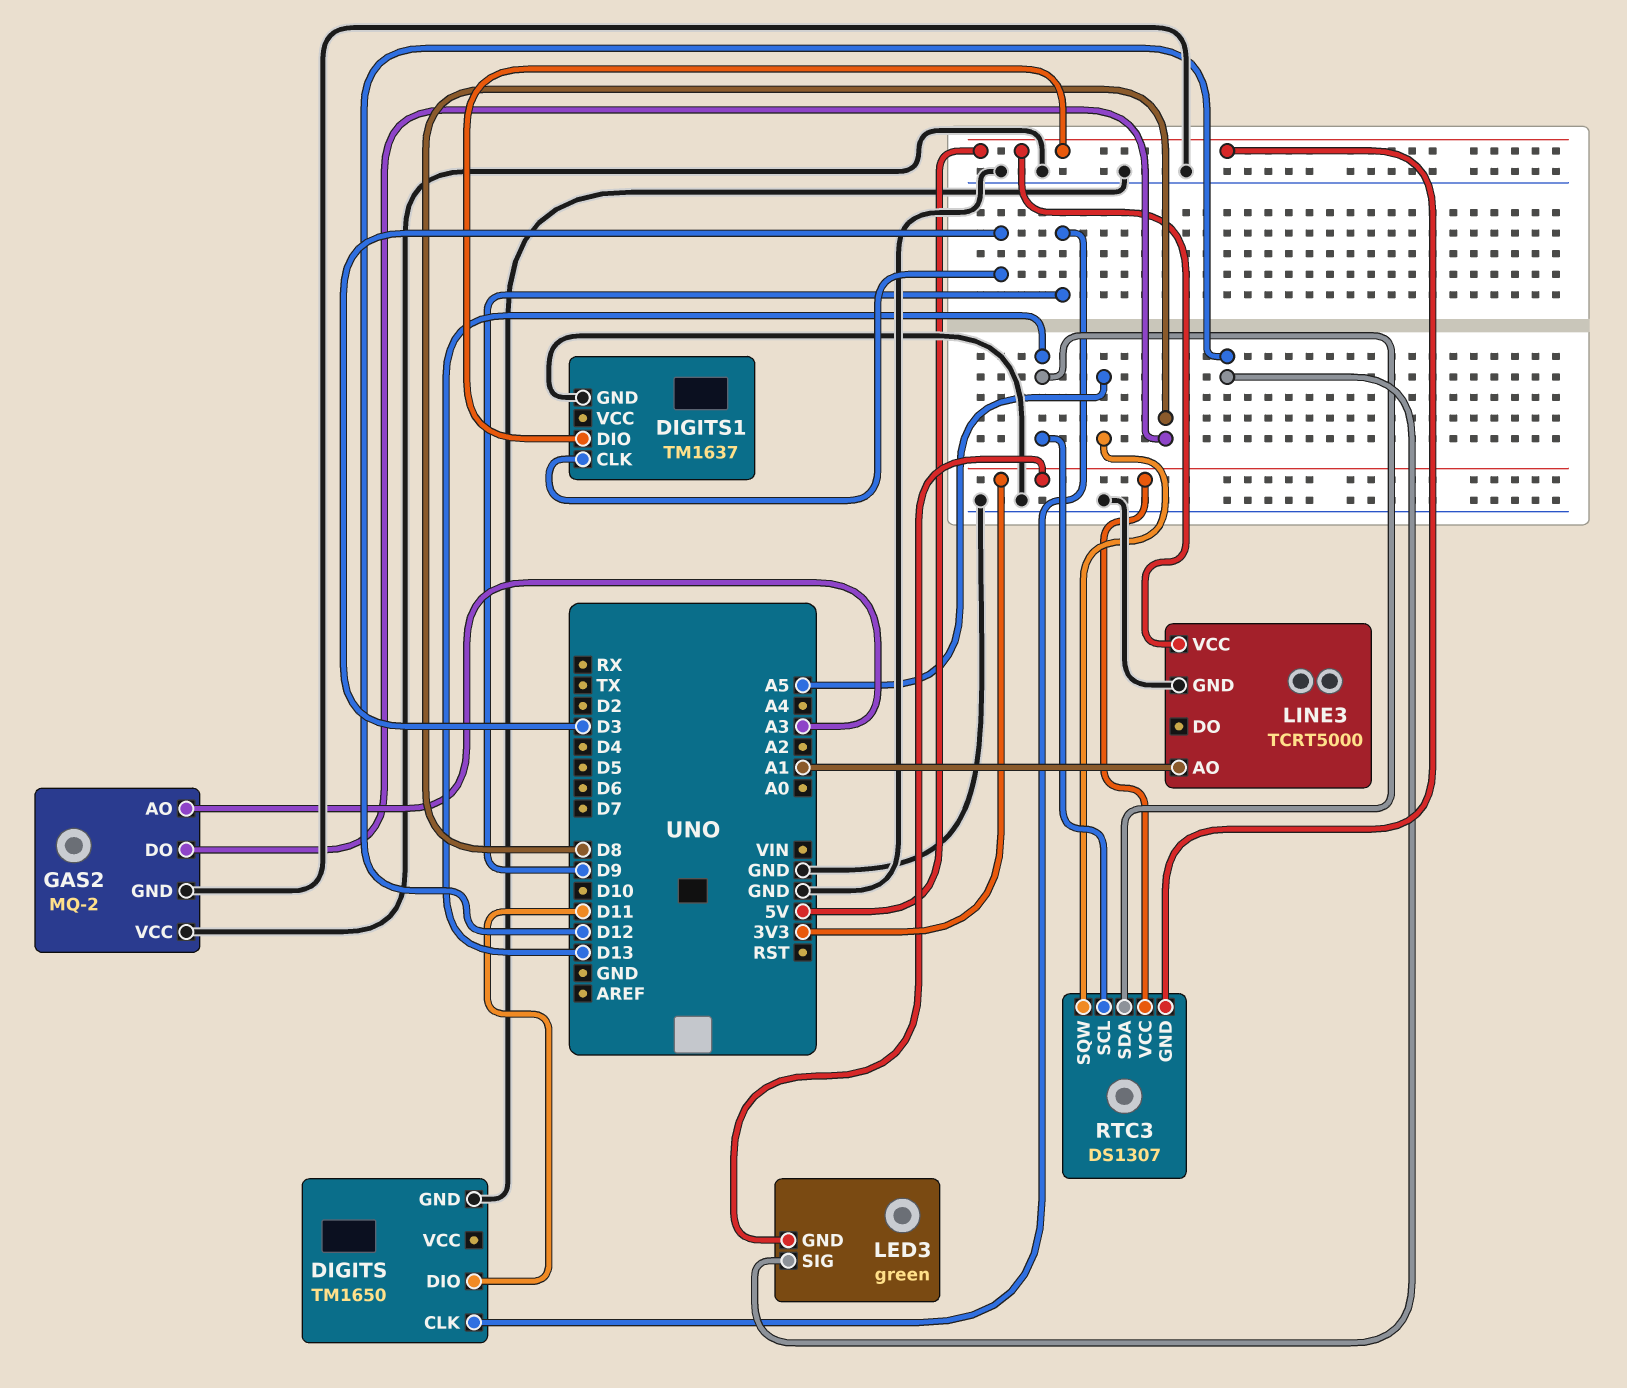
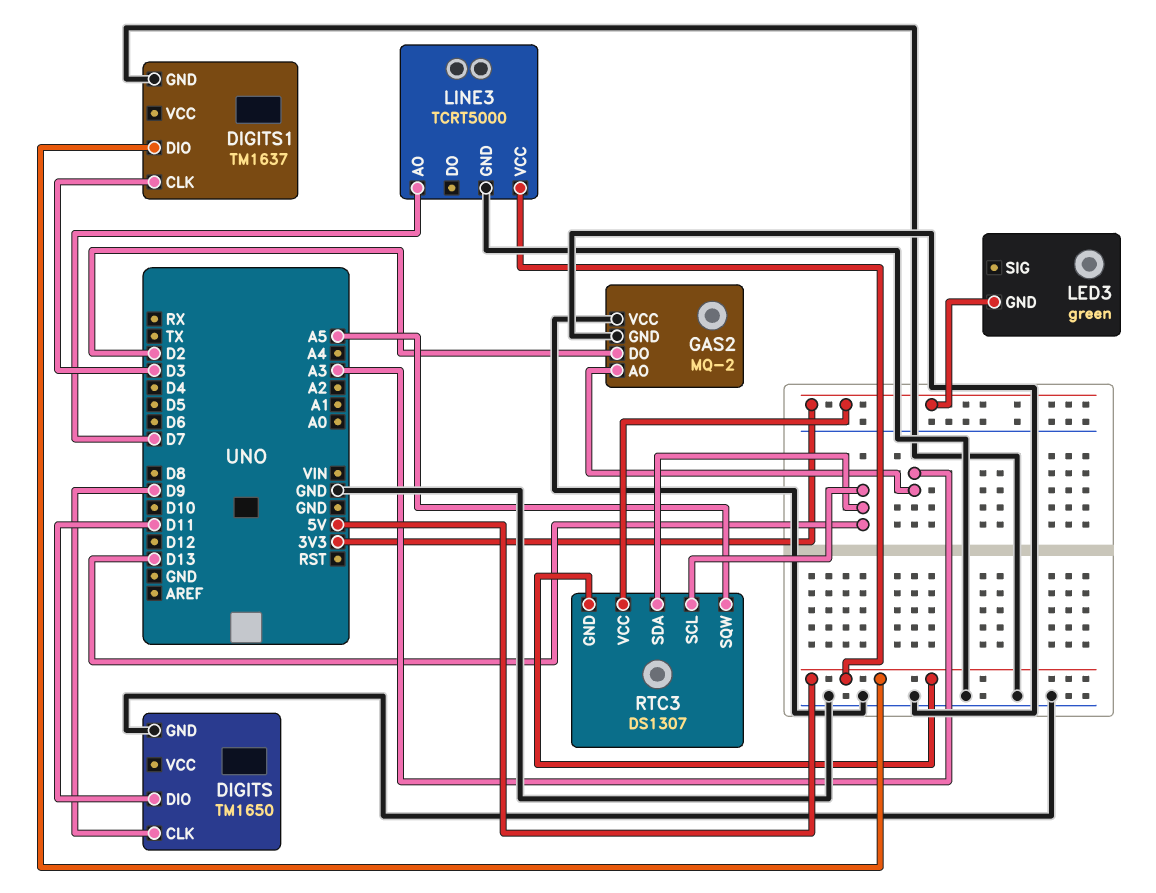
GAS2 pin DO: D8 -> D2
LED3 pin SIG: D12 -> none
LINE3 pin AO: A1 -> D7

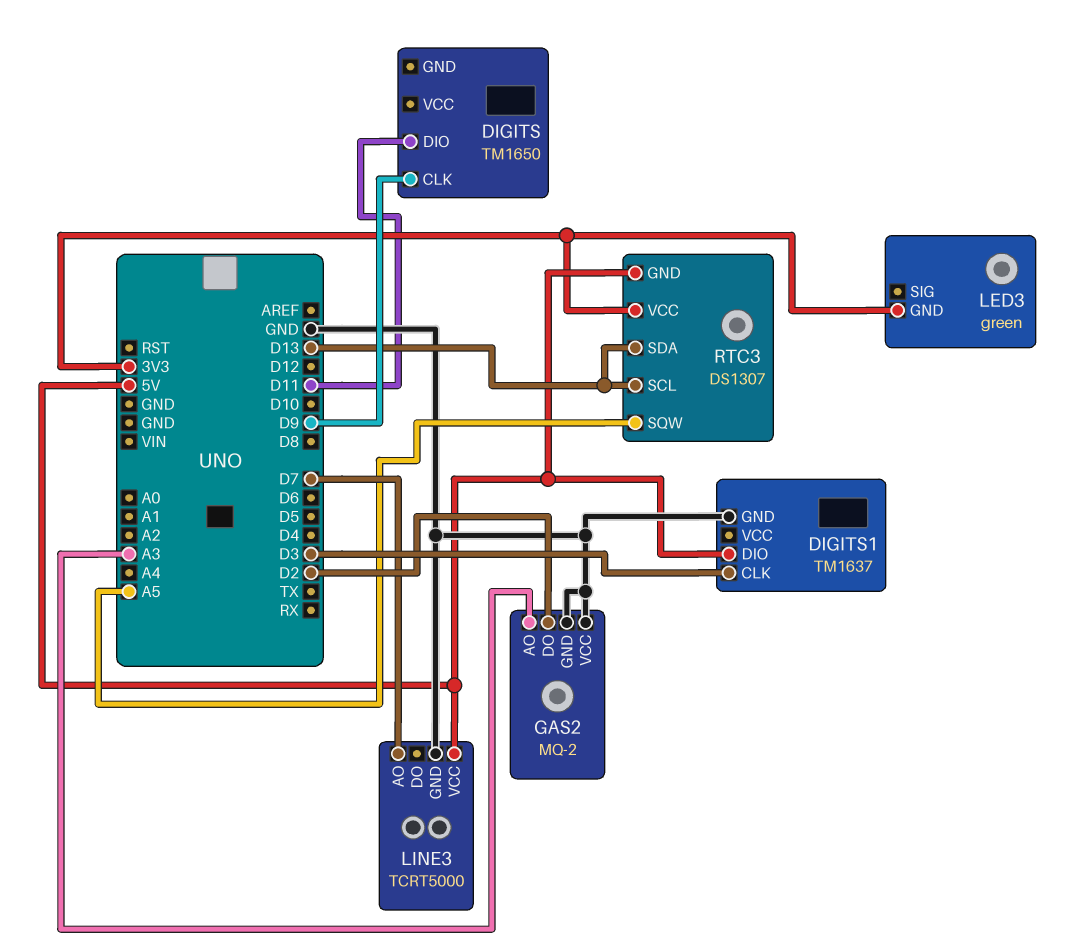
DIGITS pin GND: GND -> none

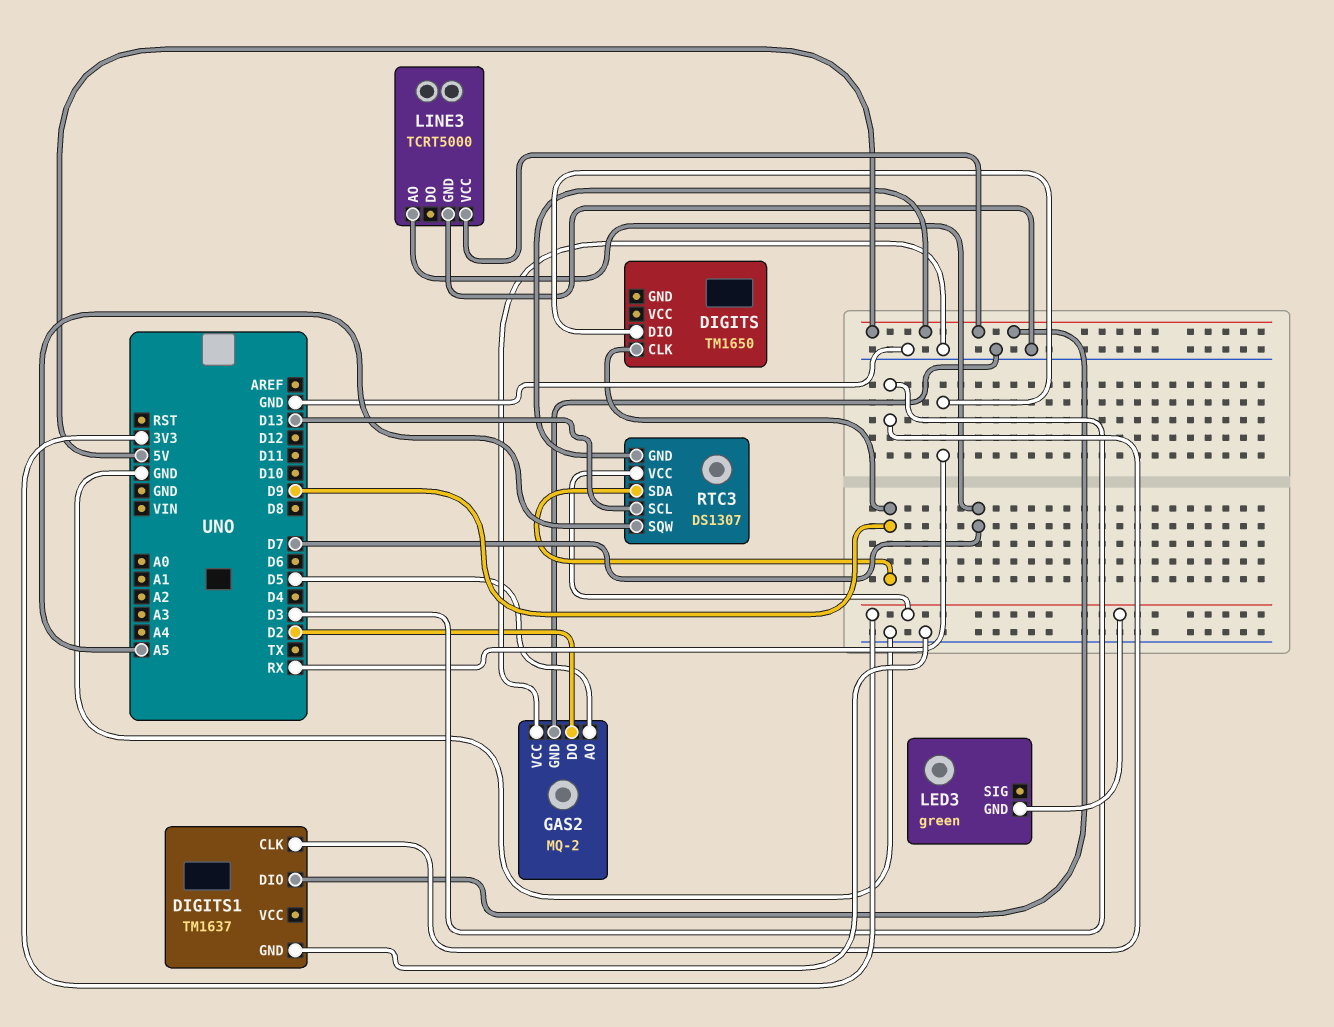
DIGITS pin DIO: D11 -> RX
GAS2 pin AO: A3 -> D5
RTC3 pin SDA: D13 -> D9

